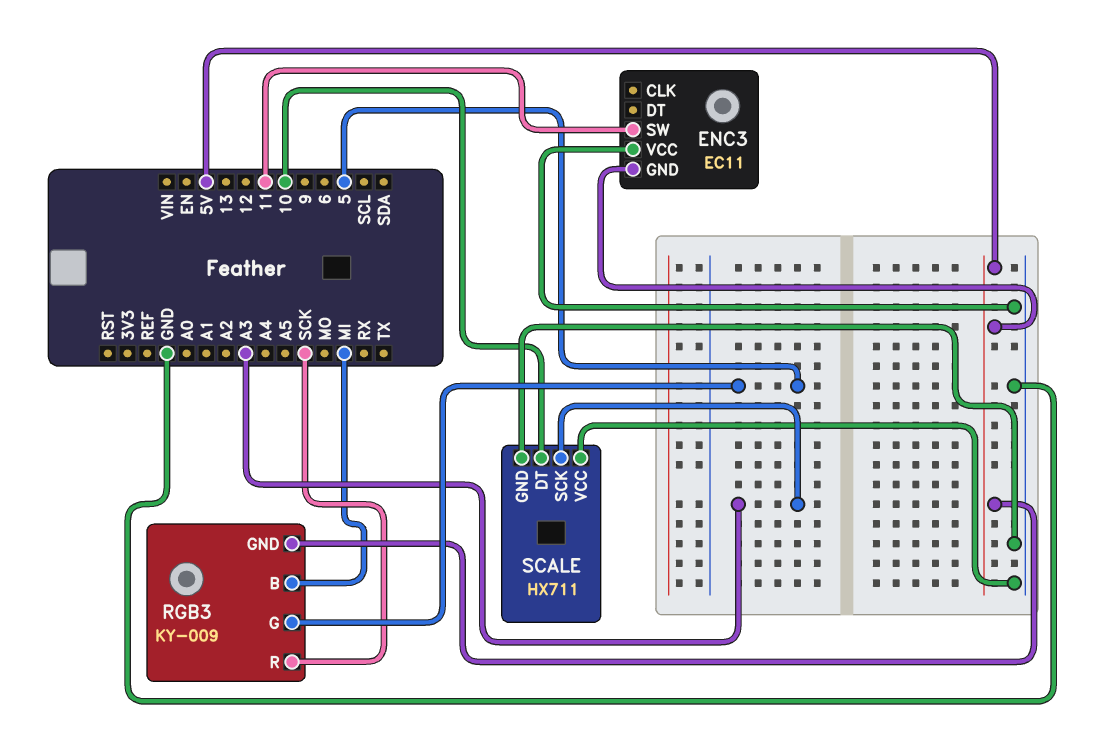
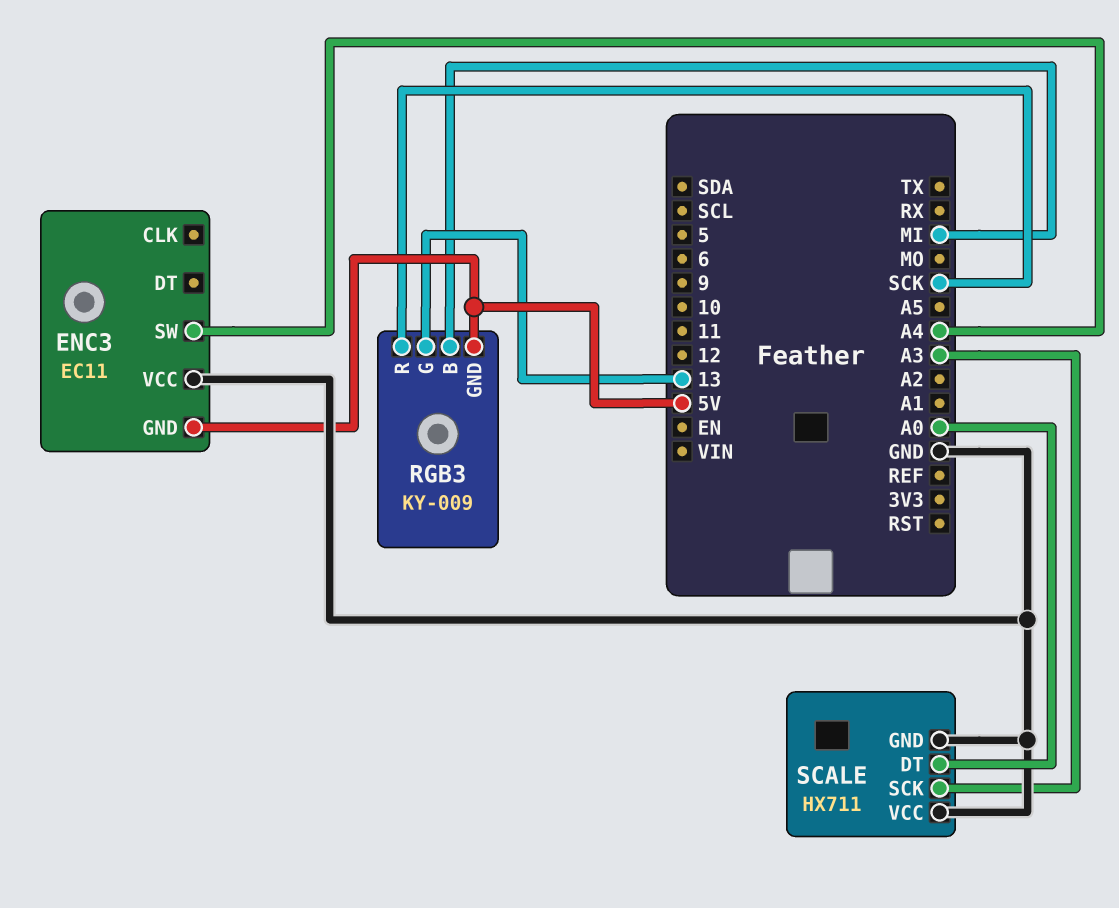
ENC3 pin SW: 11 -> A4
RGB3 pin G: 5 -> 13
SCALE pin DT: 10 -> A0

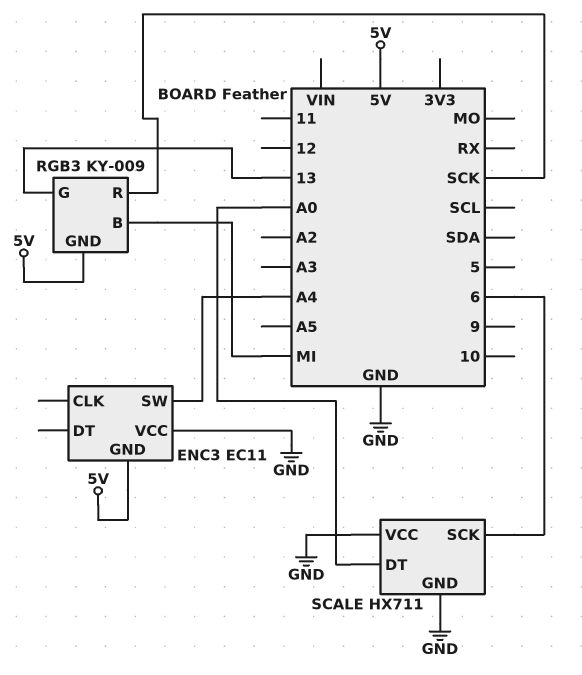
SCALE pin SCK: A3 -> 6

